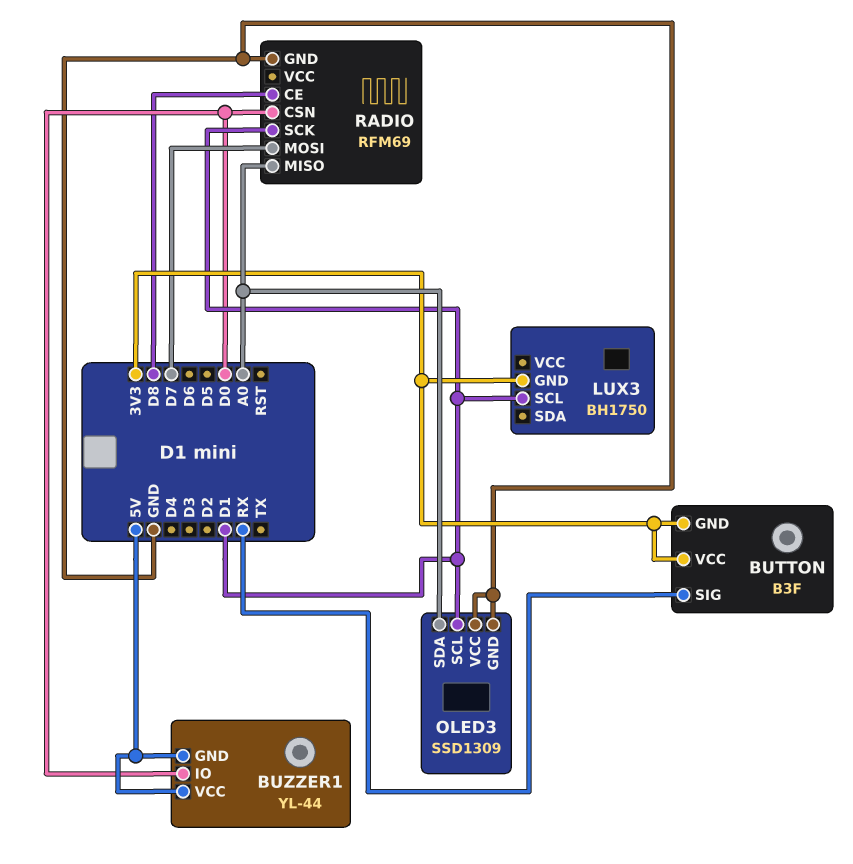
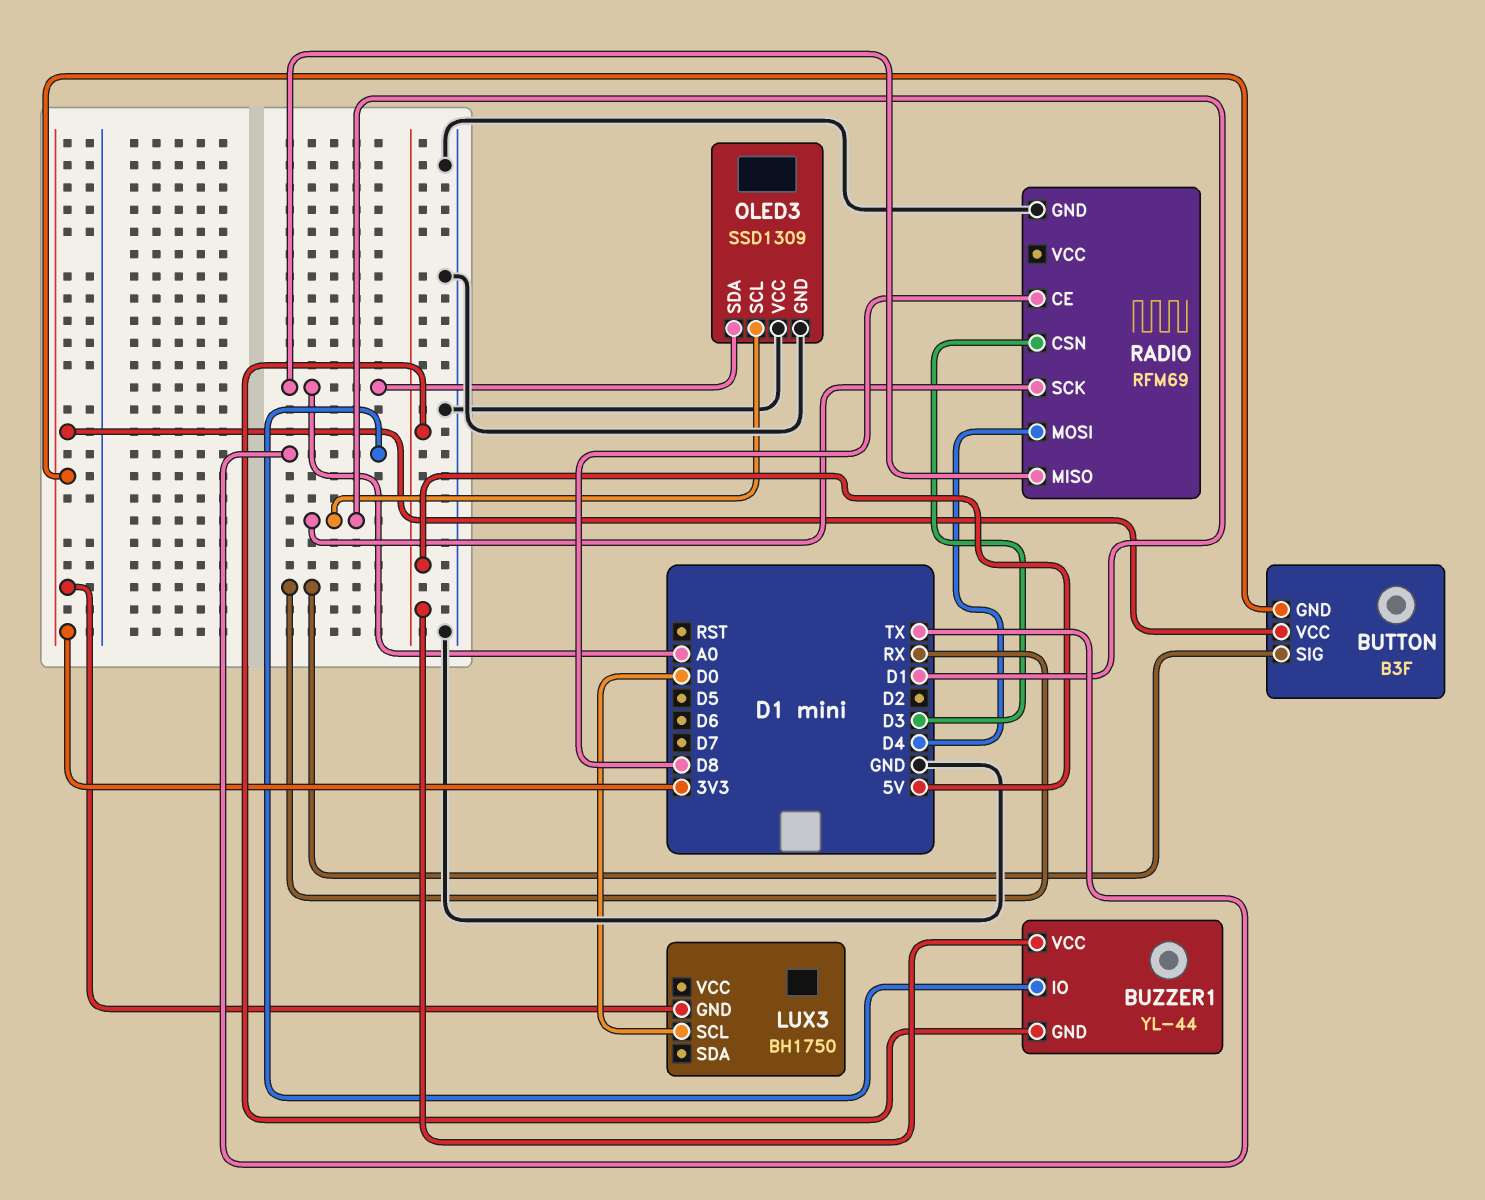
BUZZER1 pin IO: D0 -> TX
LUX3 pin SCL: D1 -> D0
RADIO pin CSN: D0 -> D3
RADIO pin MOSI: D7 -> D4

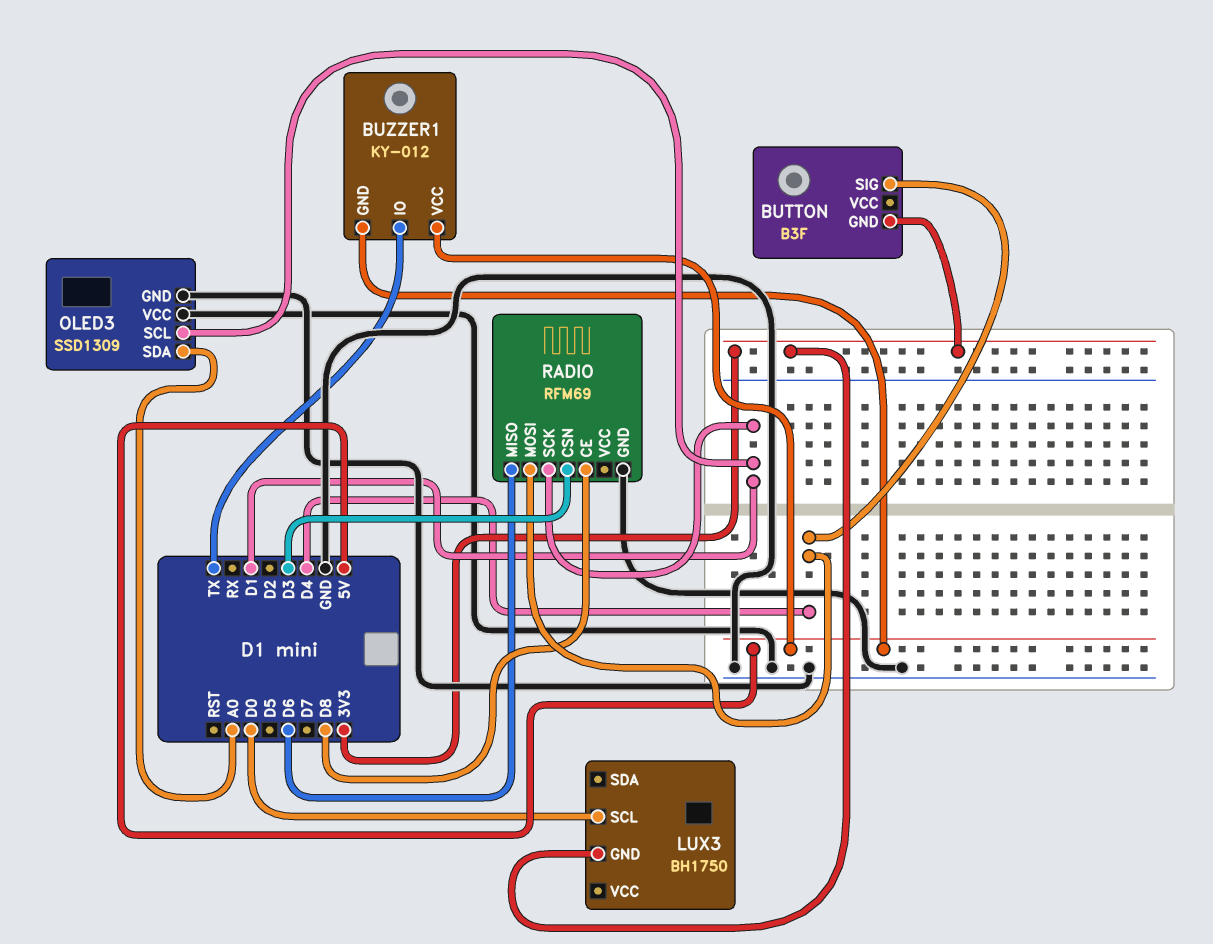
BUTTON pin SIG: RX -> D4
BUTTON pin VCC: 3V3 -> none
BUZZER1: YL-44 -> KY-012
RADIO pin MISO: A0 -> D6

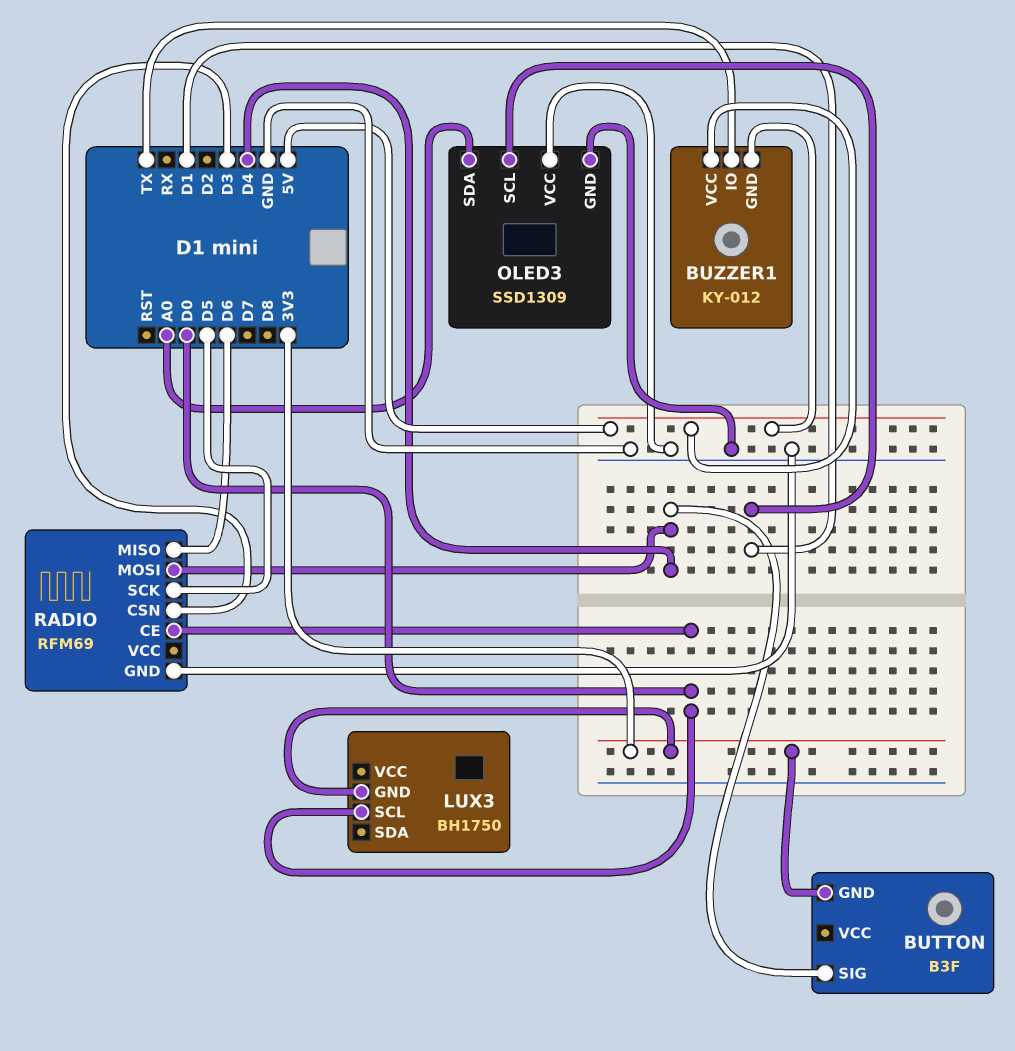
RADIO pin CE: D8 -> D0
RADIO pin SCK: D1 -> D5

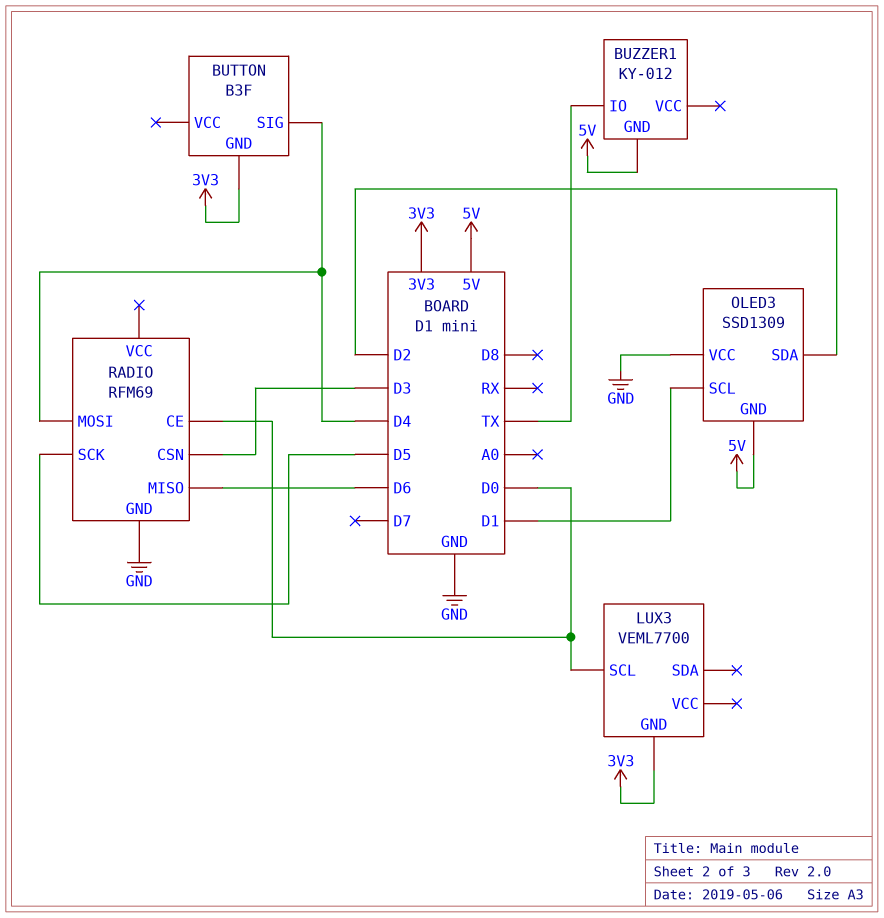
BUZZER1 pin VCC: 5V -> none
LUX3: BH1750 -> VEML7700
OLED3 pin GND: GND -> 5V
OLED3 pin SDA: A0 -> D2

